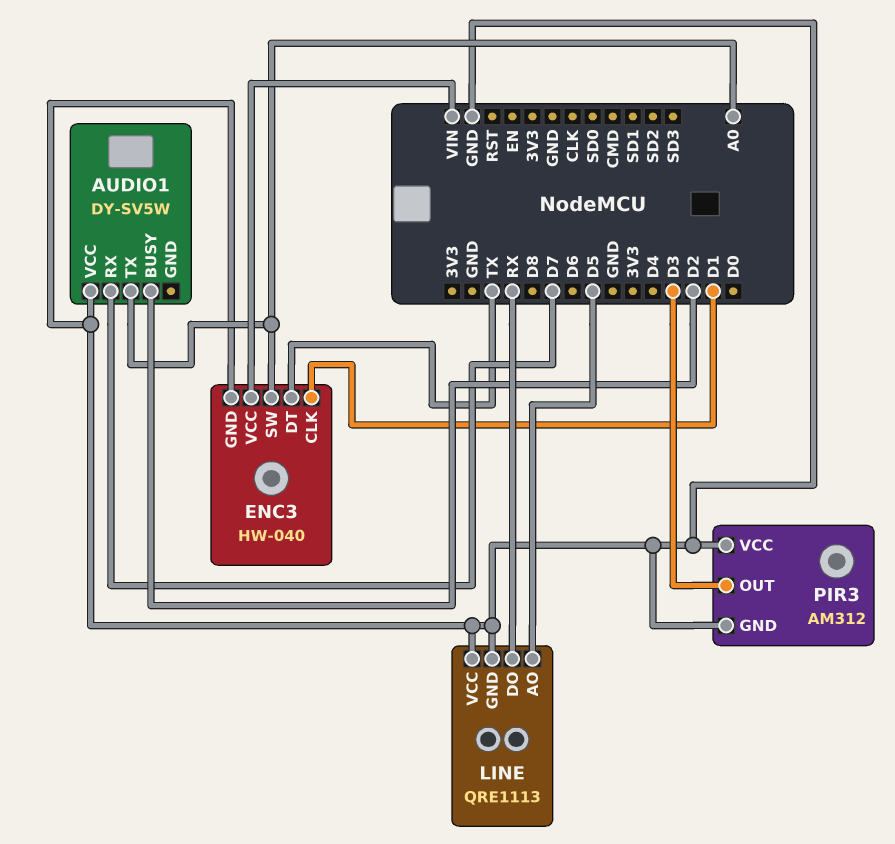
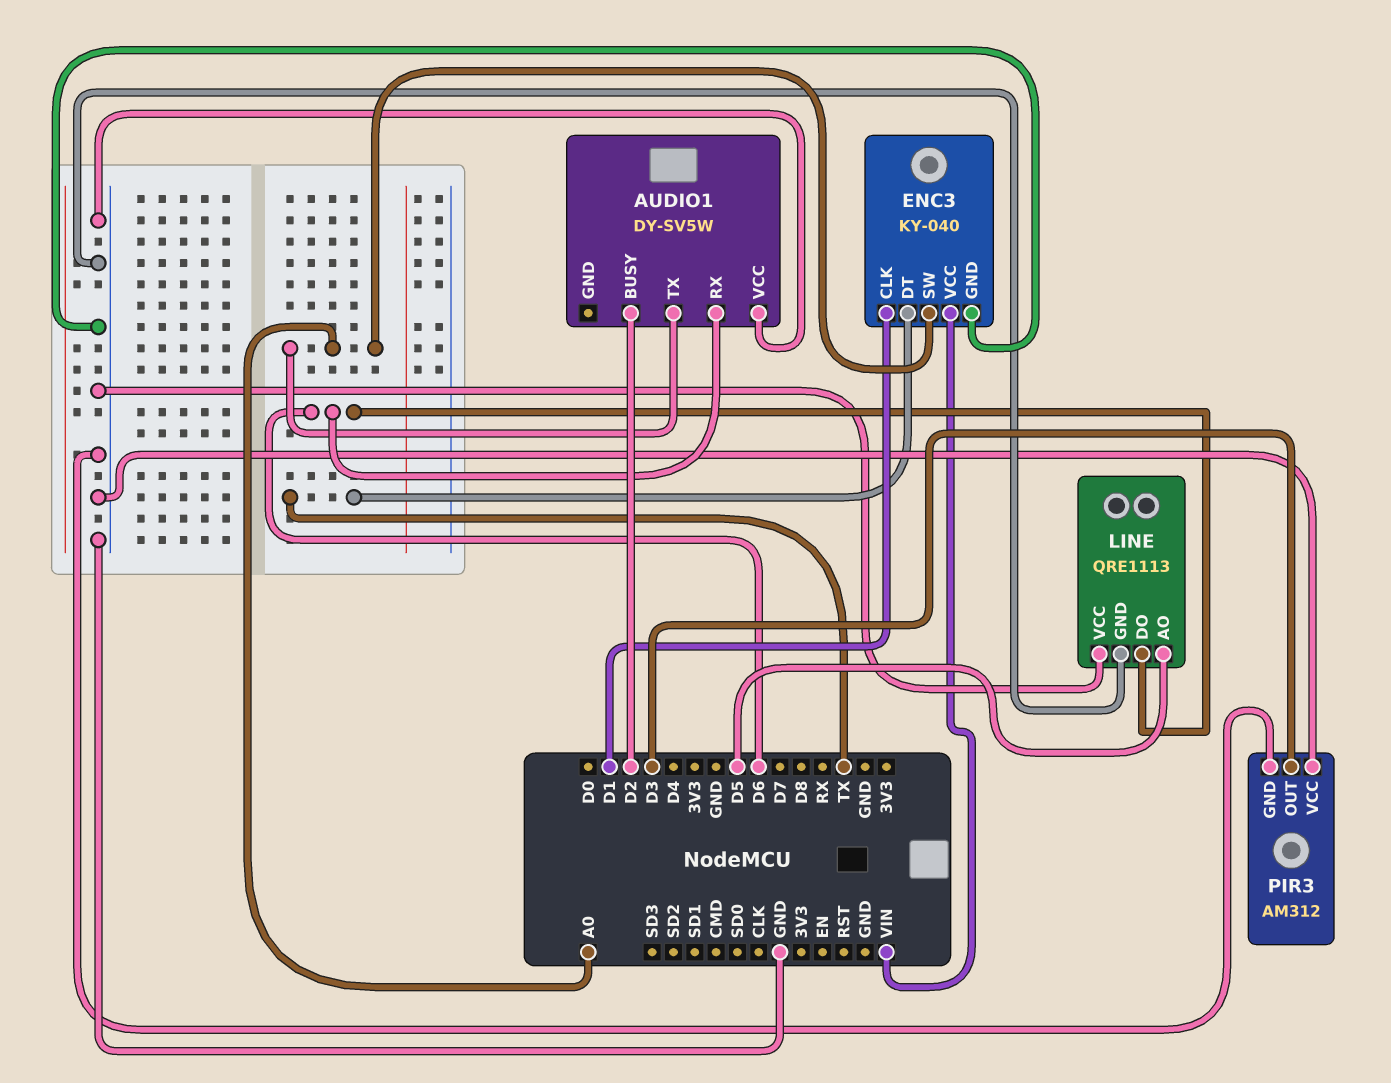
AUDIO1 pin RX: D7 -> D6
ENC3: HW-040 -> KY-040
LINE pin DO: RX -> D6

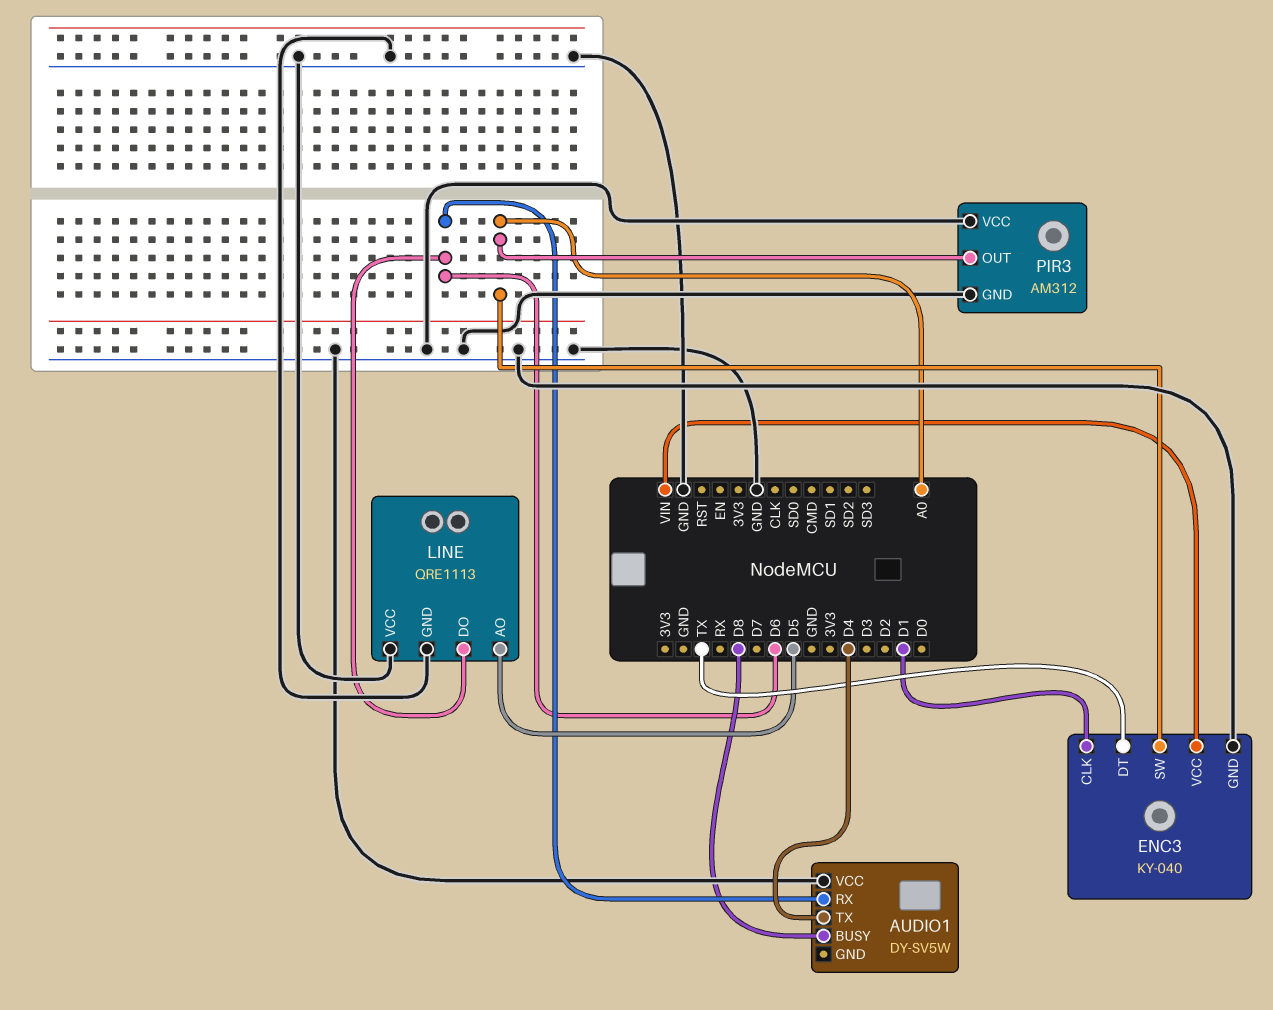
AUDIO1 pin BUSY: D2 -> D8
AUDIO1 pin TX: A0 -> D4
PIR3 pin OUT: D3 -> A0

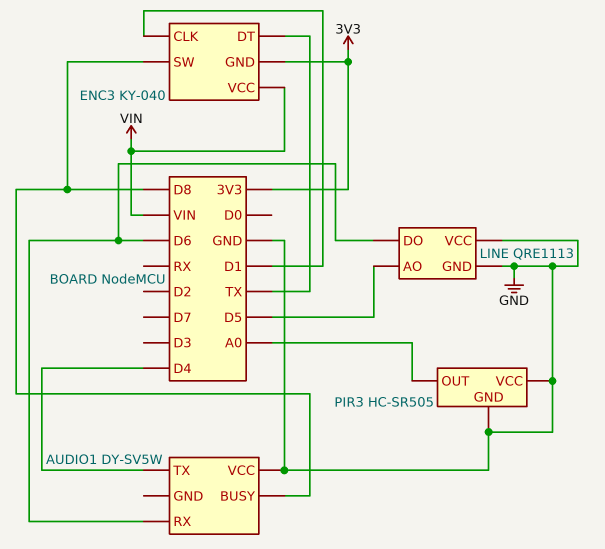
ENC3 pin GND: GND -> 3V3
ENC3 pin SW: A0 -> D8
PIR3: AM312 -> HC-SR505

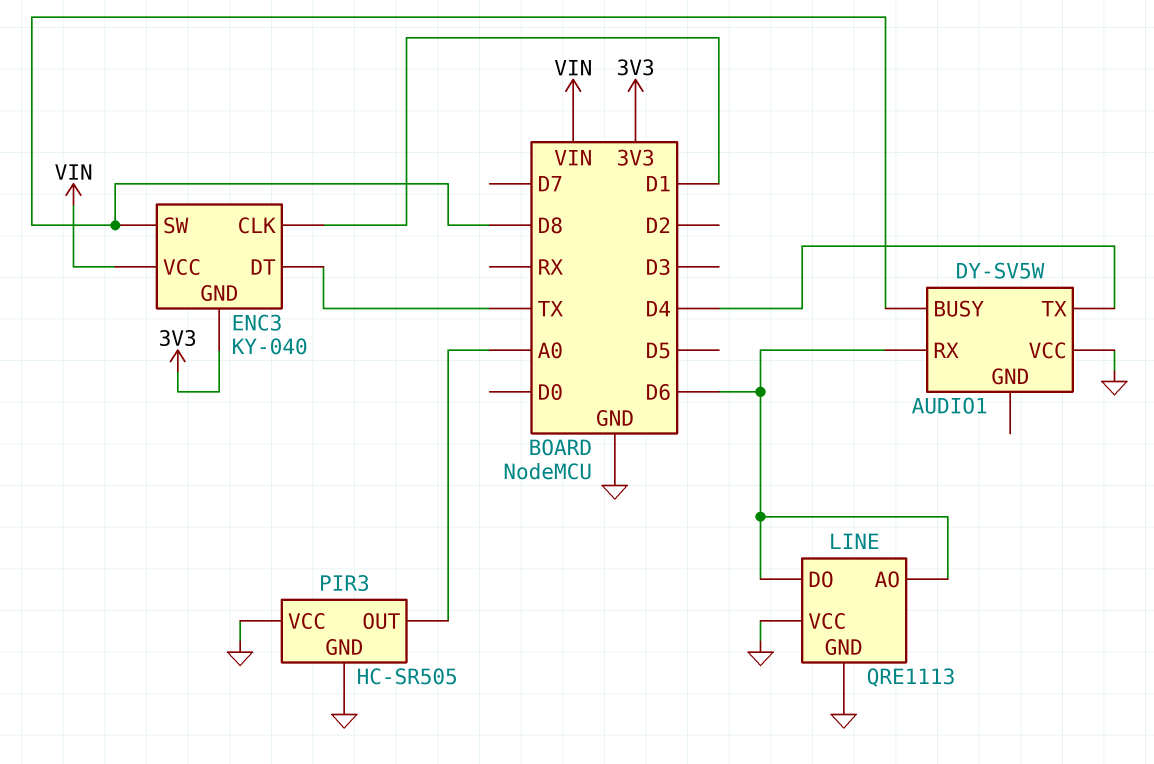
LINE pin AO: D5 -> D6

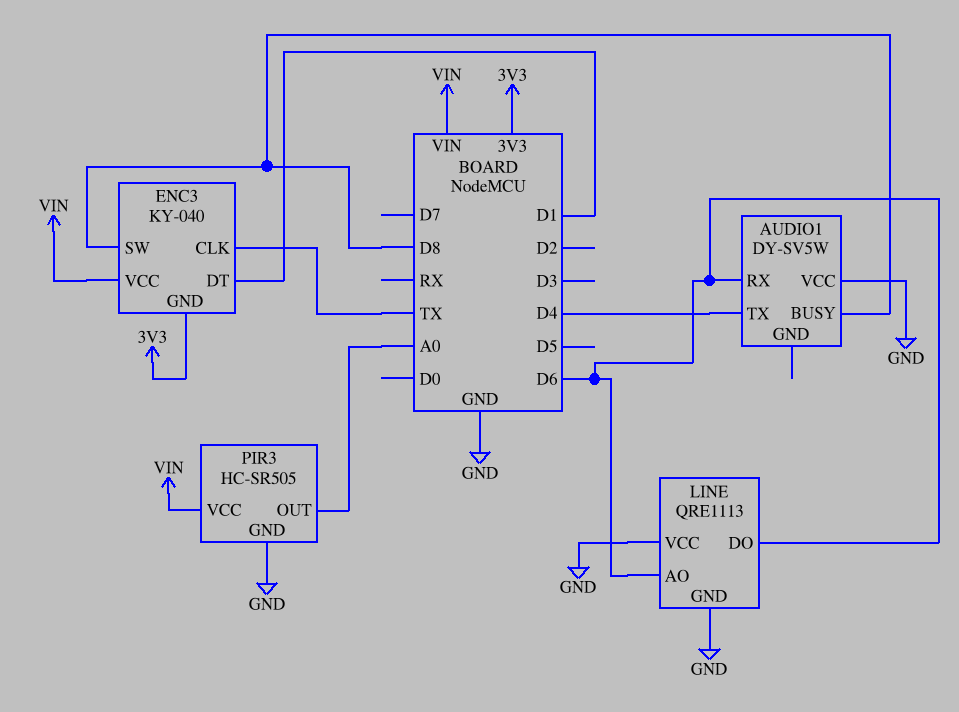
ENC3 pin CLK: D1 -> TX
ENC3 pin DT: TX -> D1
PIR3 pin VCC: GND -> VIN

